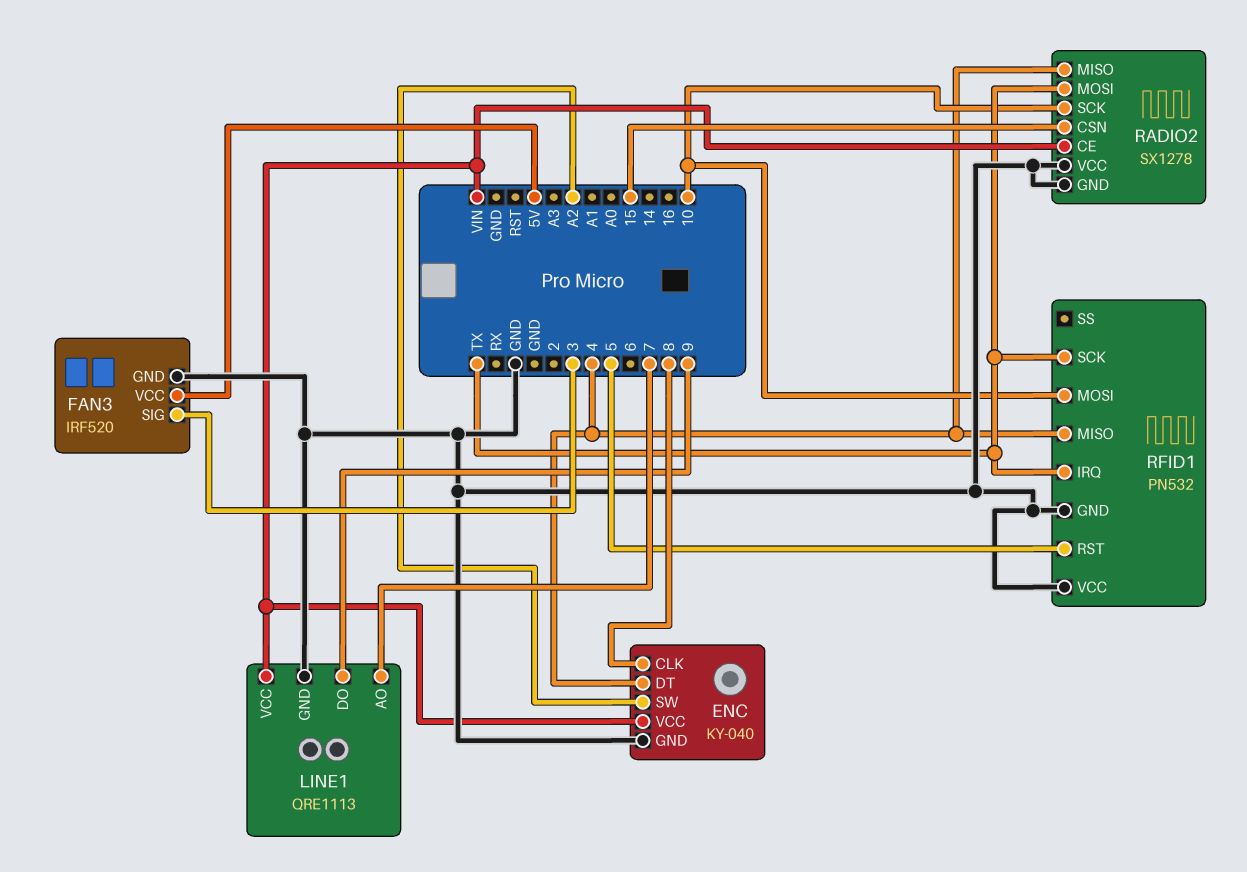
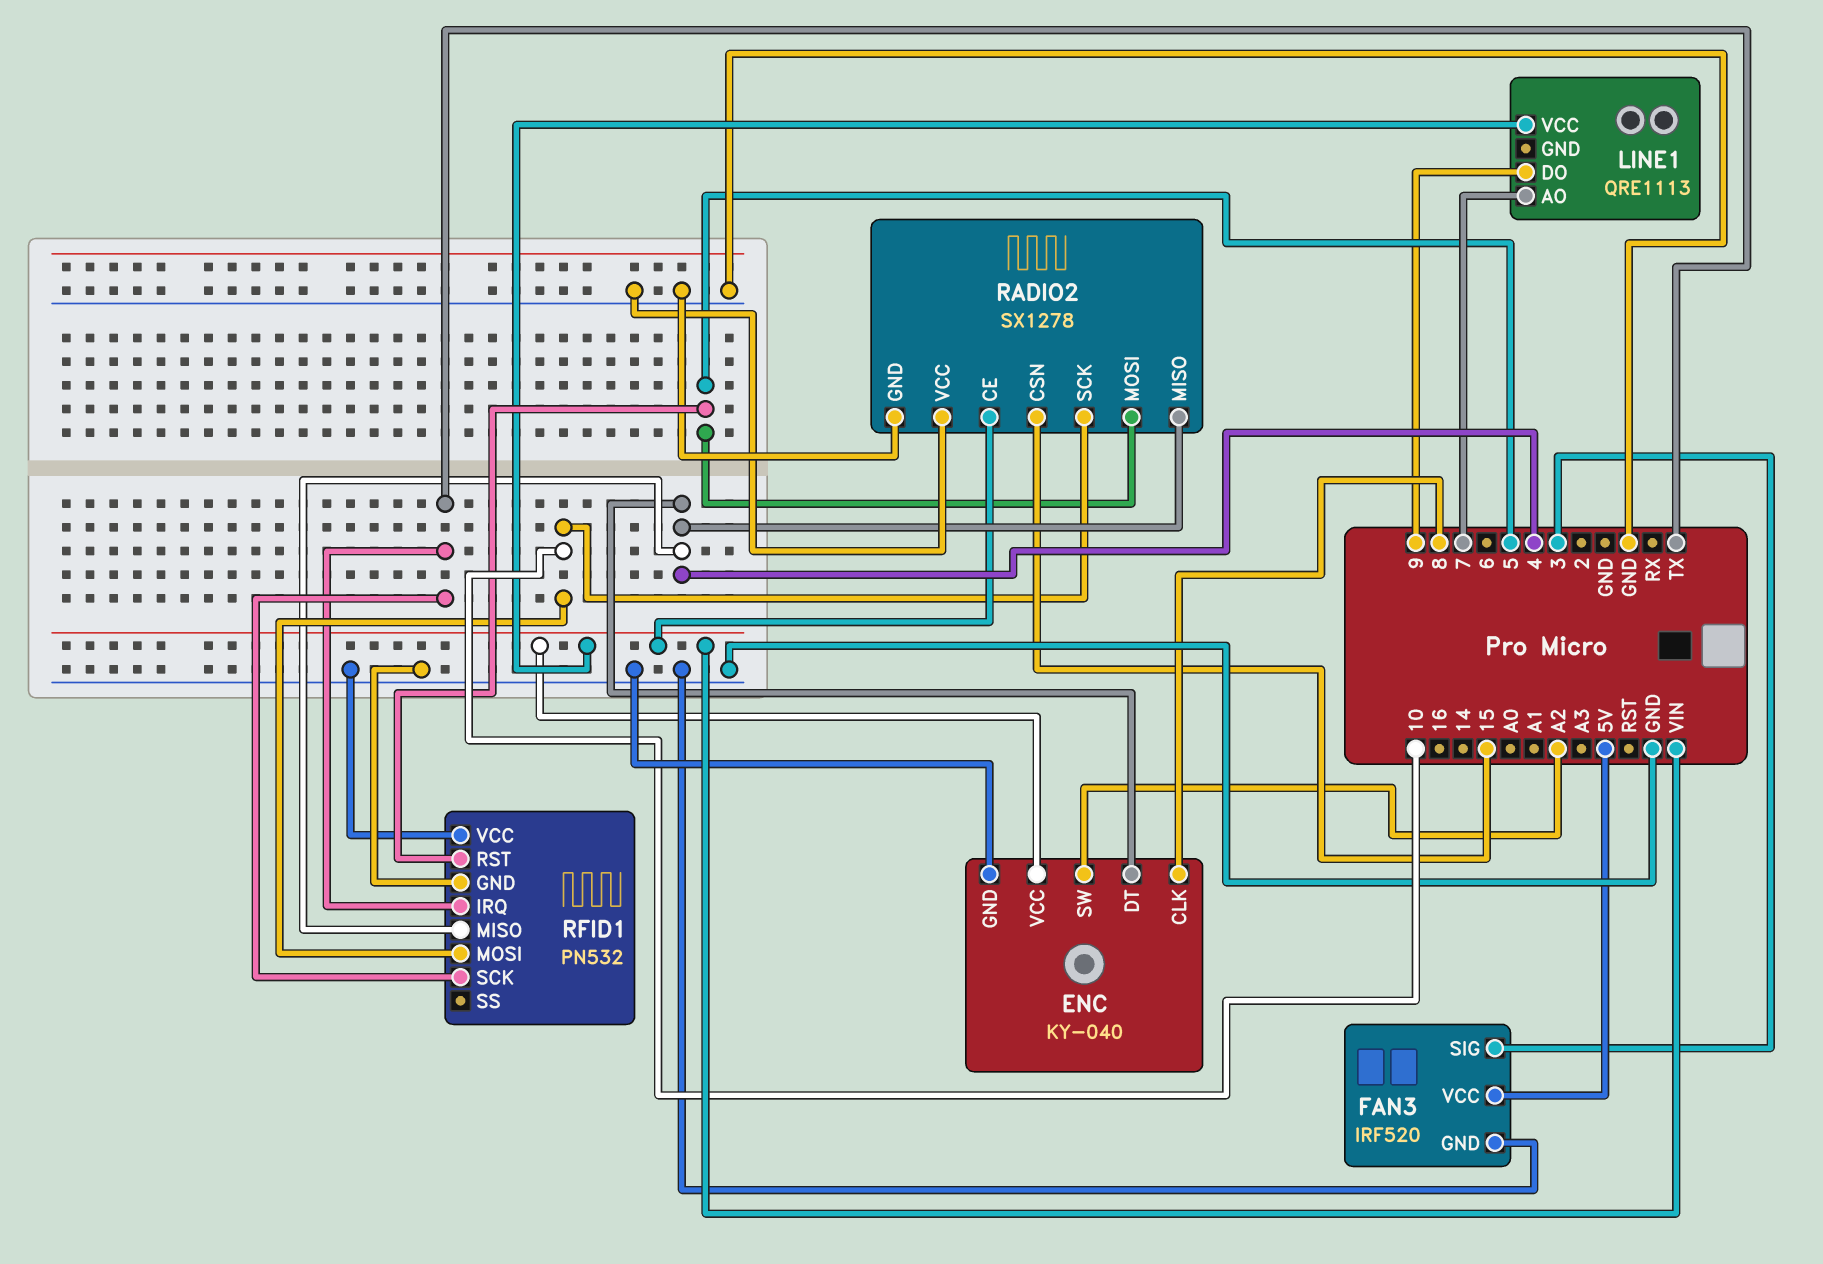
LINE1 pin GND: GND -> none
RADIO2 pin MOSI: TX -> 5

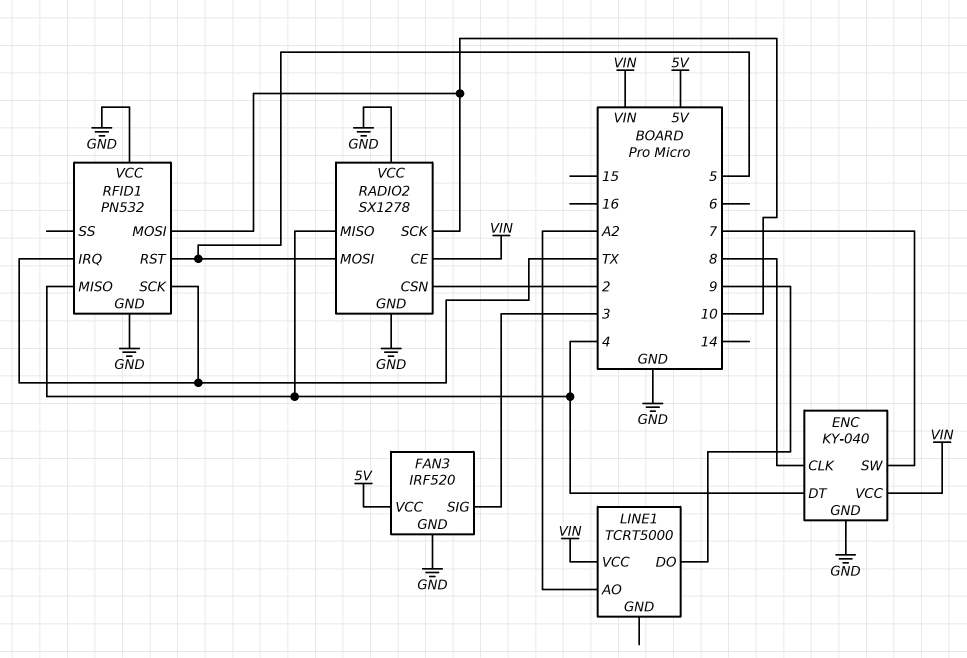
ENC pin SW: A2 -> 7
LINE1: QRE1113 -> TCRT5000
LINE1 pin AO: 7 -> A2
RADIO2 pin CSN: 15 -> 2

